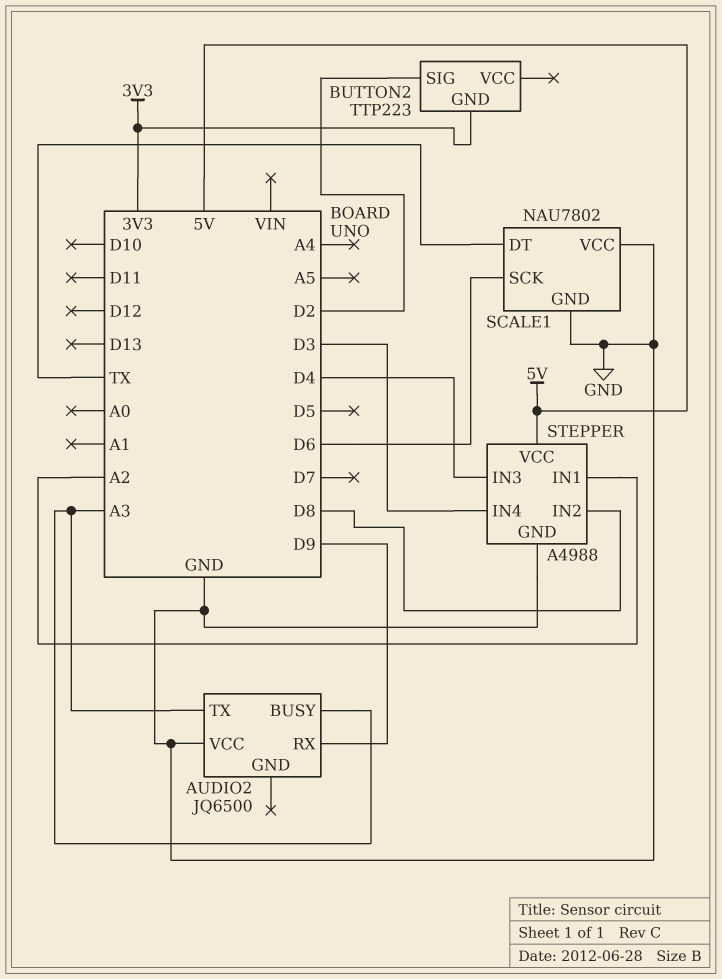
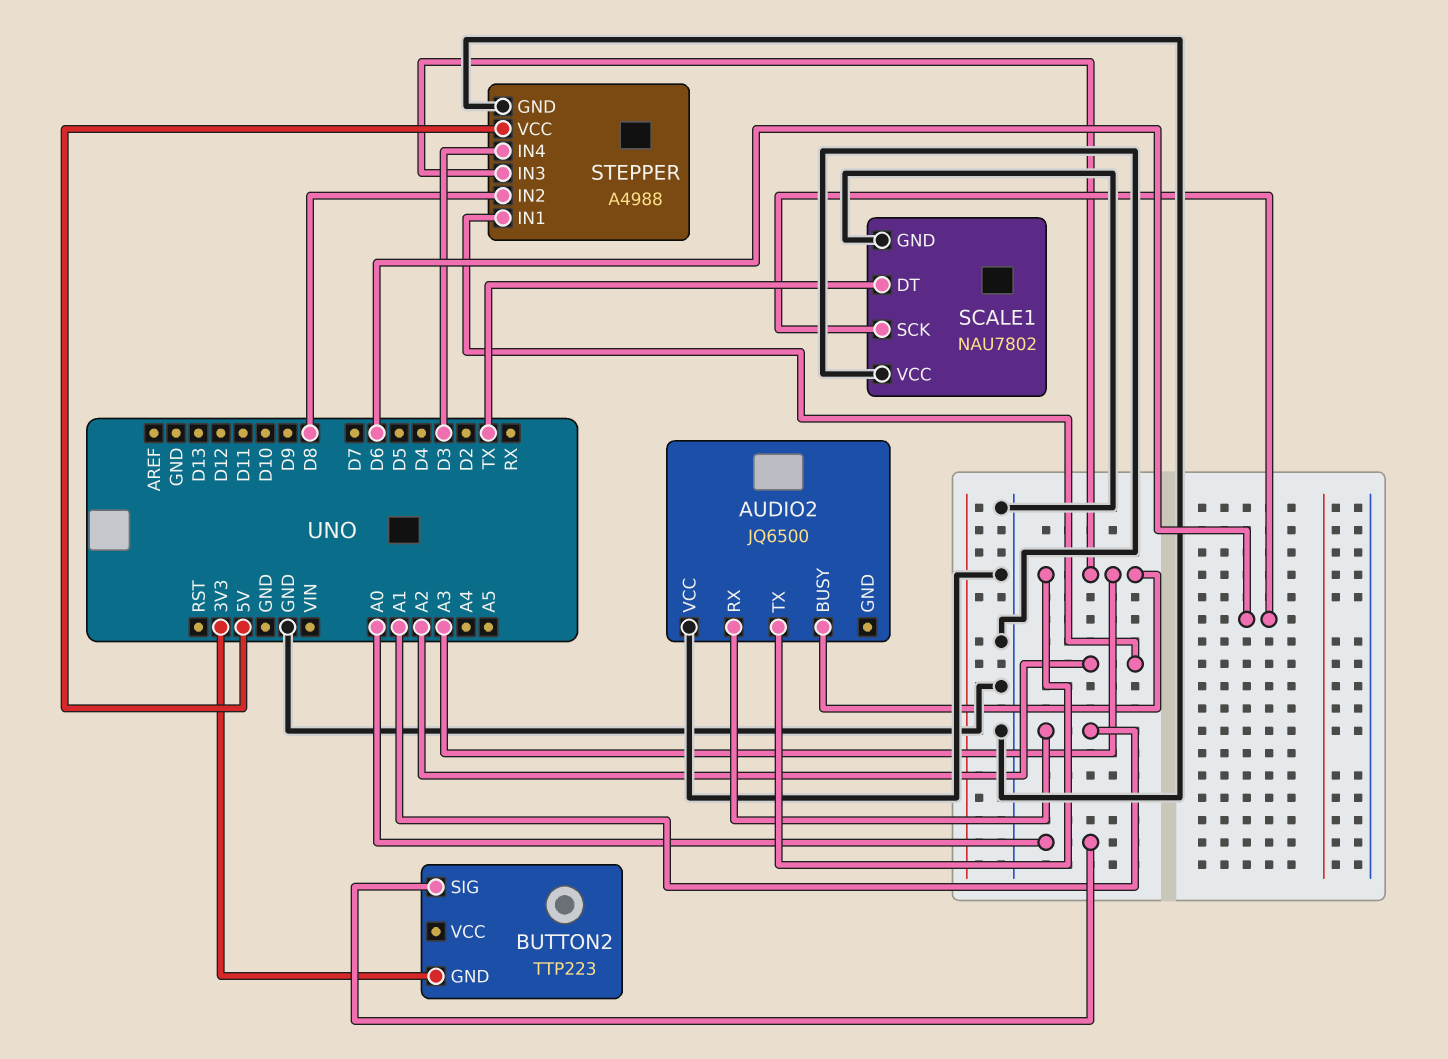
AUDIO2 pin RX: D9 -> A1
BUTTON2 pin SIG: D2 -> A0
STEPPER pin IN3: D4 -> A3

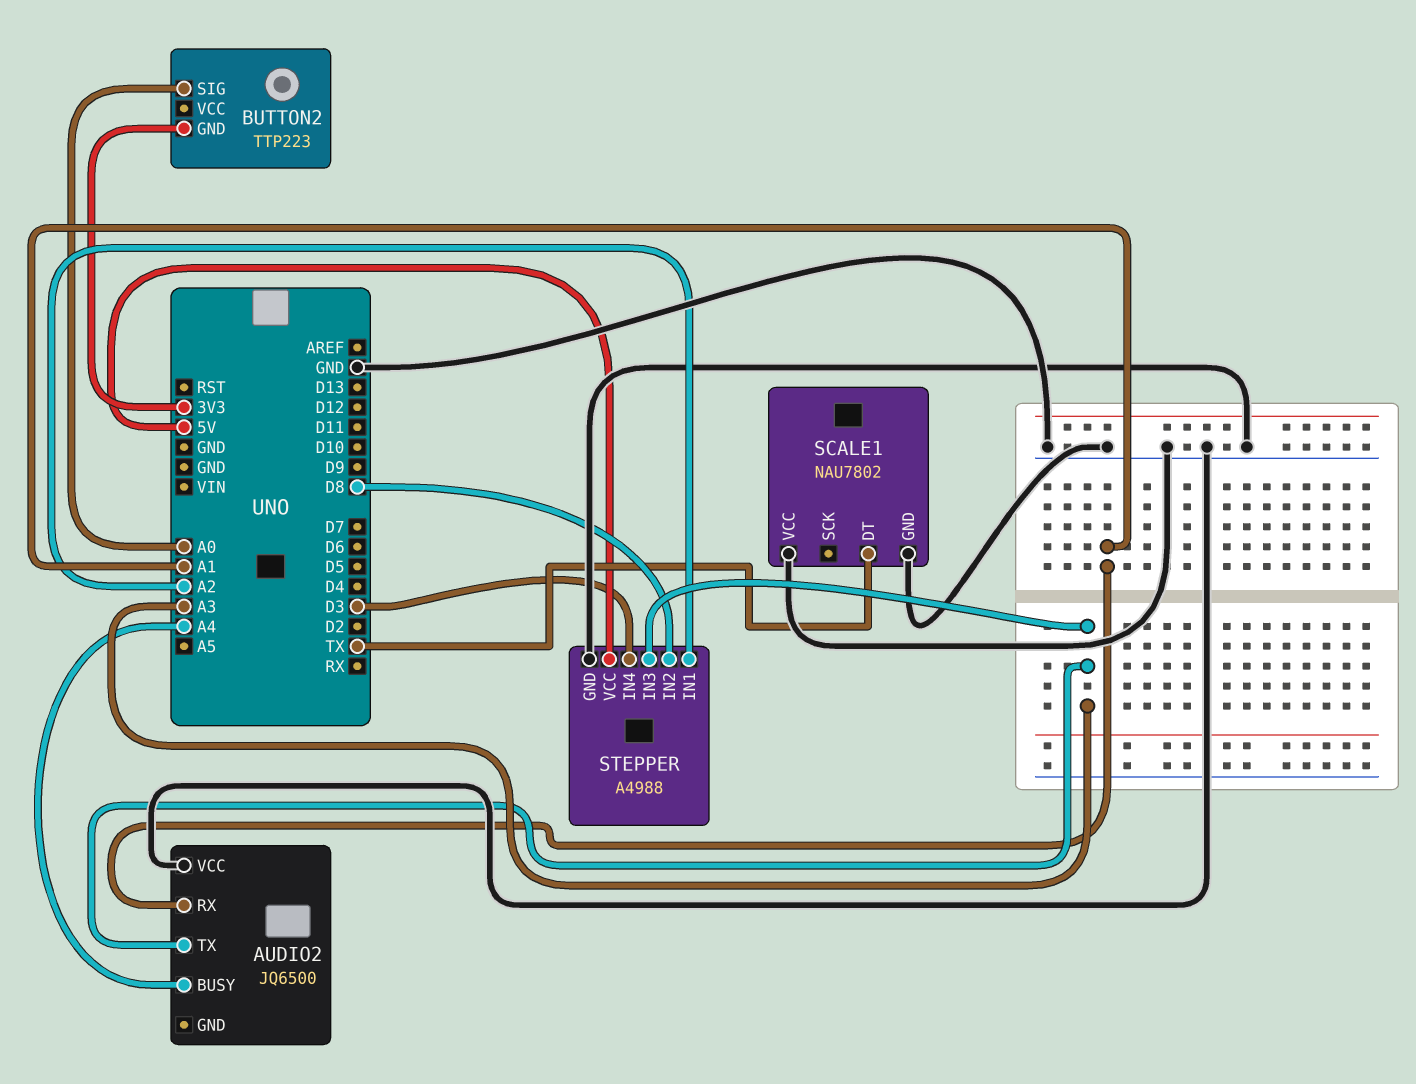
AUDIO2 pin BUSY: A3 -> A4
SCALE1 pin SCK: D6 -> none

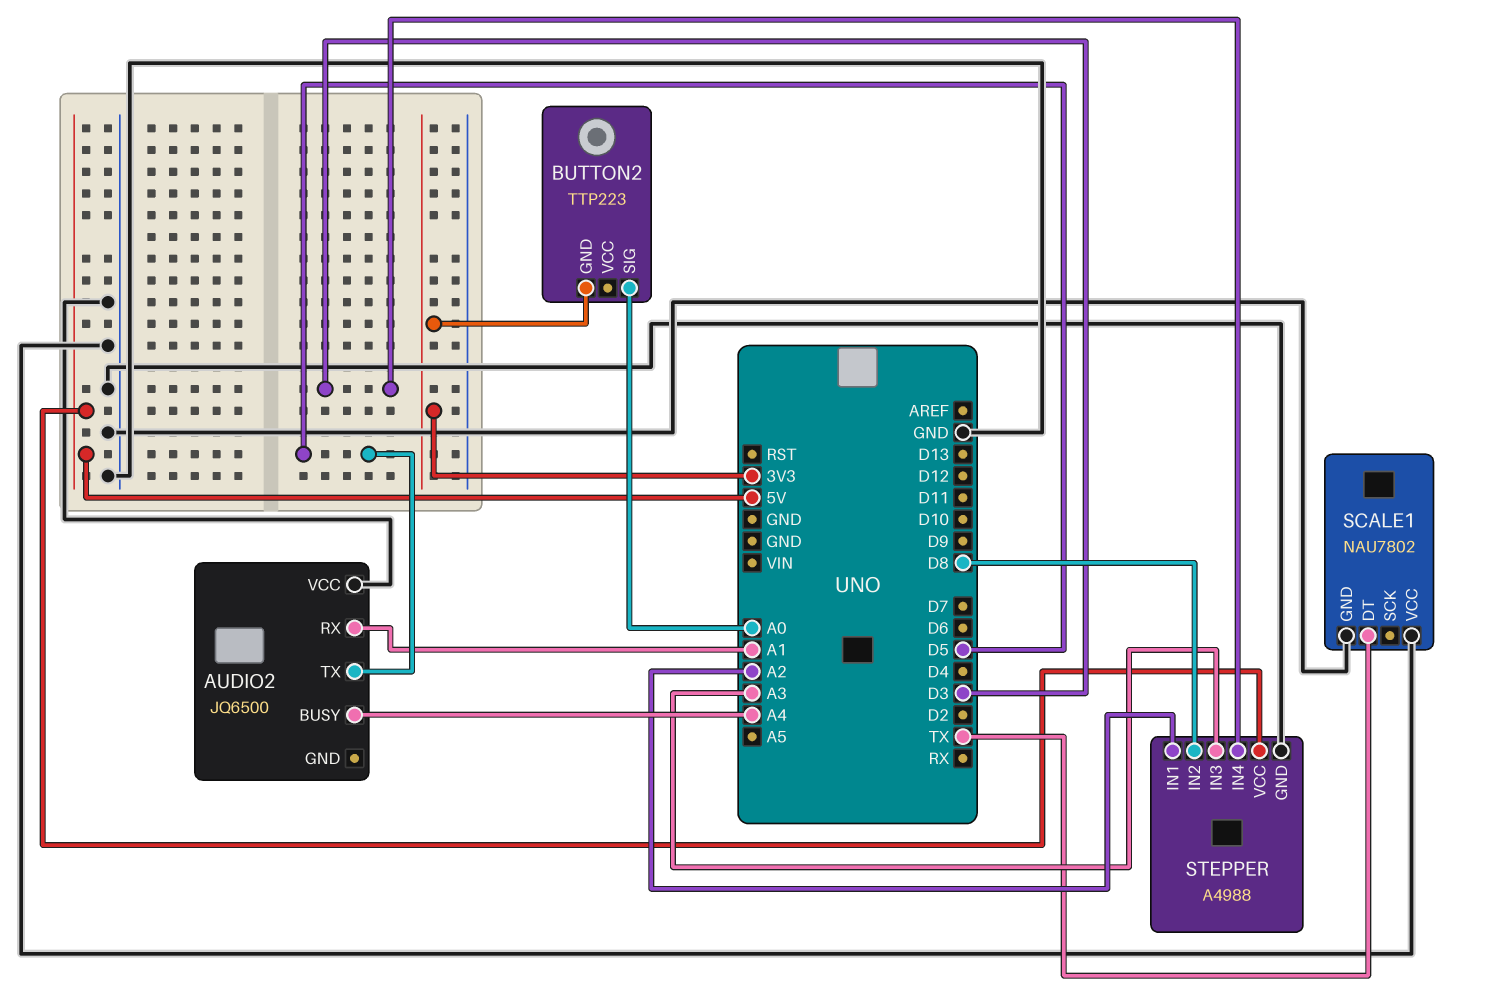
AUDIO2 pin TX: A3 -> D5

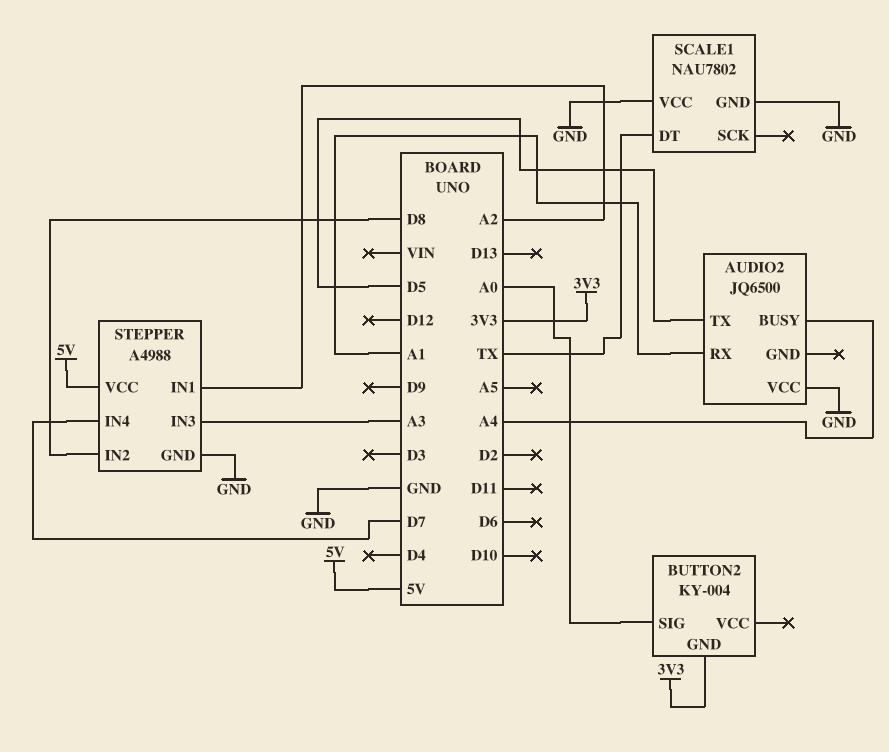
BUTTON2: TTP223 -> KY-004
STEPPER pin IN4: D3 -> D7

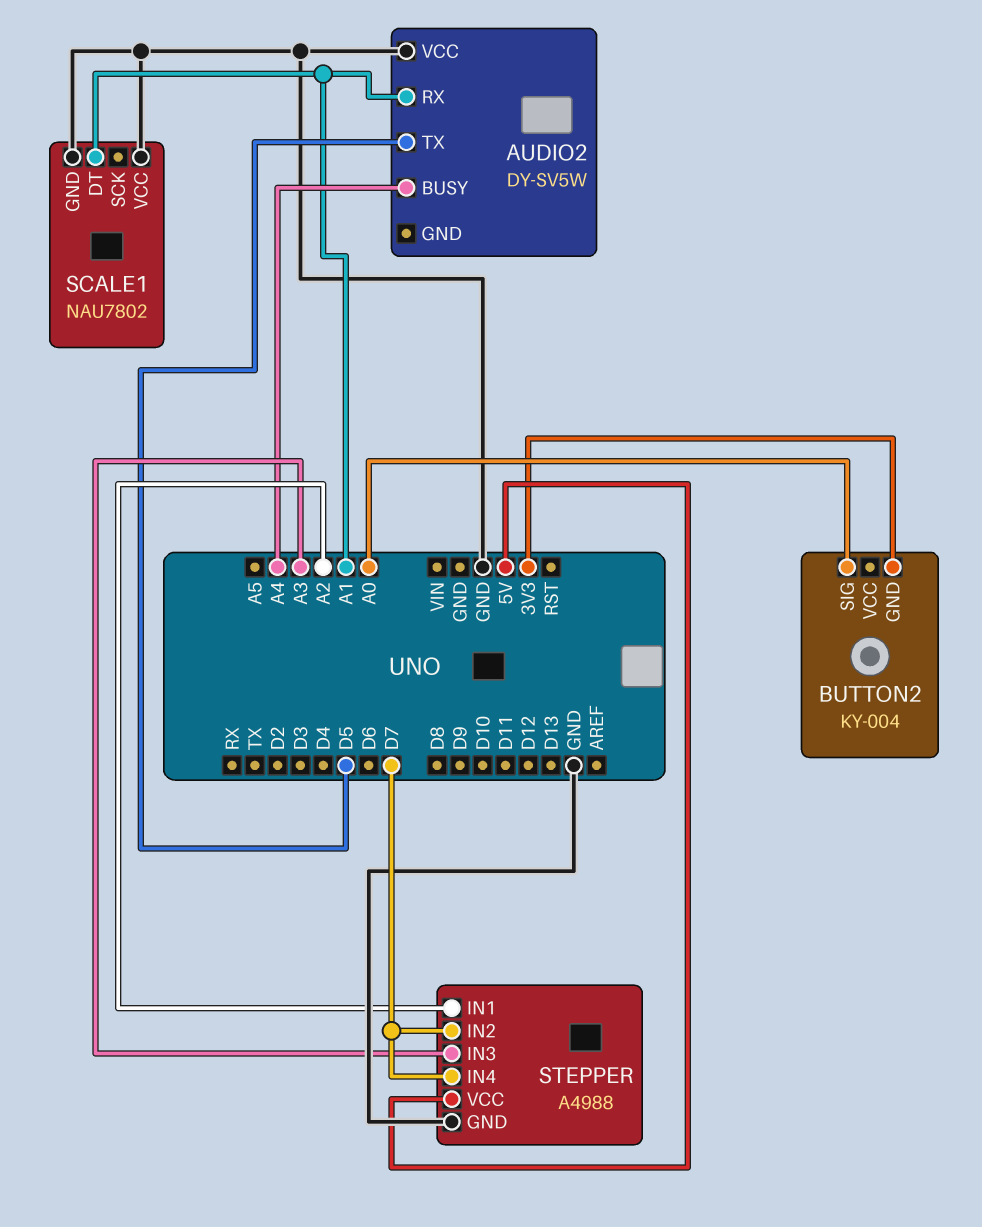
AUDIO2: JQ6500 -> DY-SV5W
SCALE1 pin DT: TX -> A1
STEPPER pin IN2: D8 -> D7

